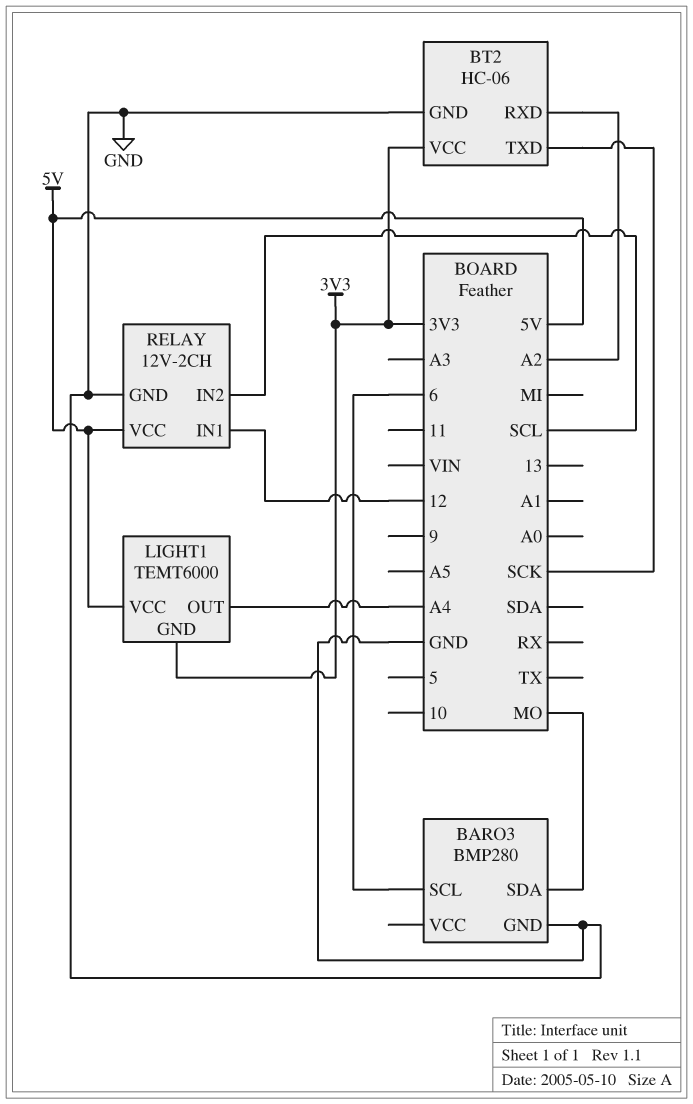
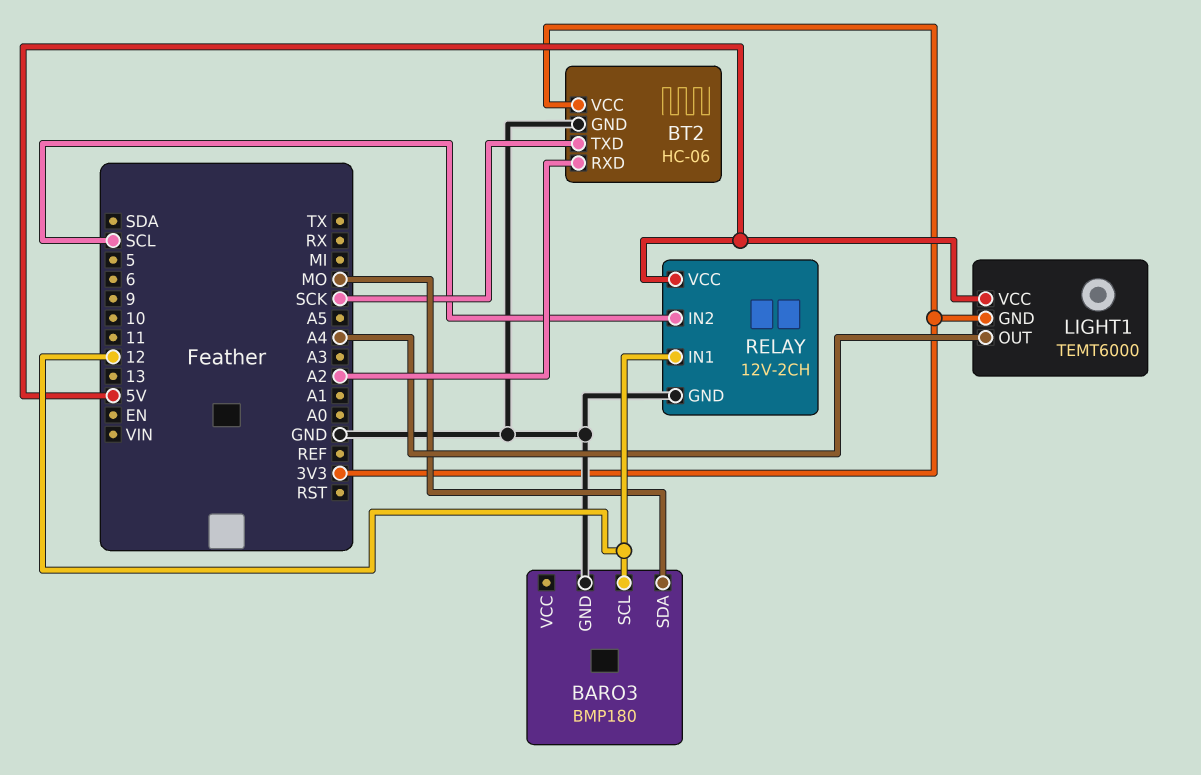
BARO3: BMP280 -> BMP180
BARO3 pin SCL: 6 -> 12

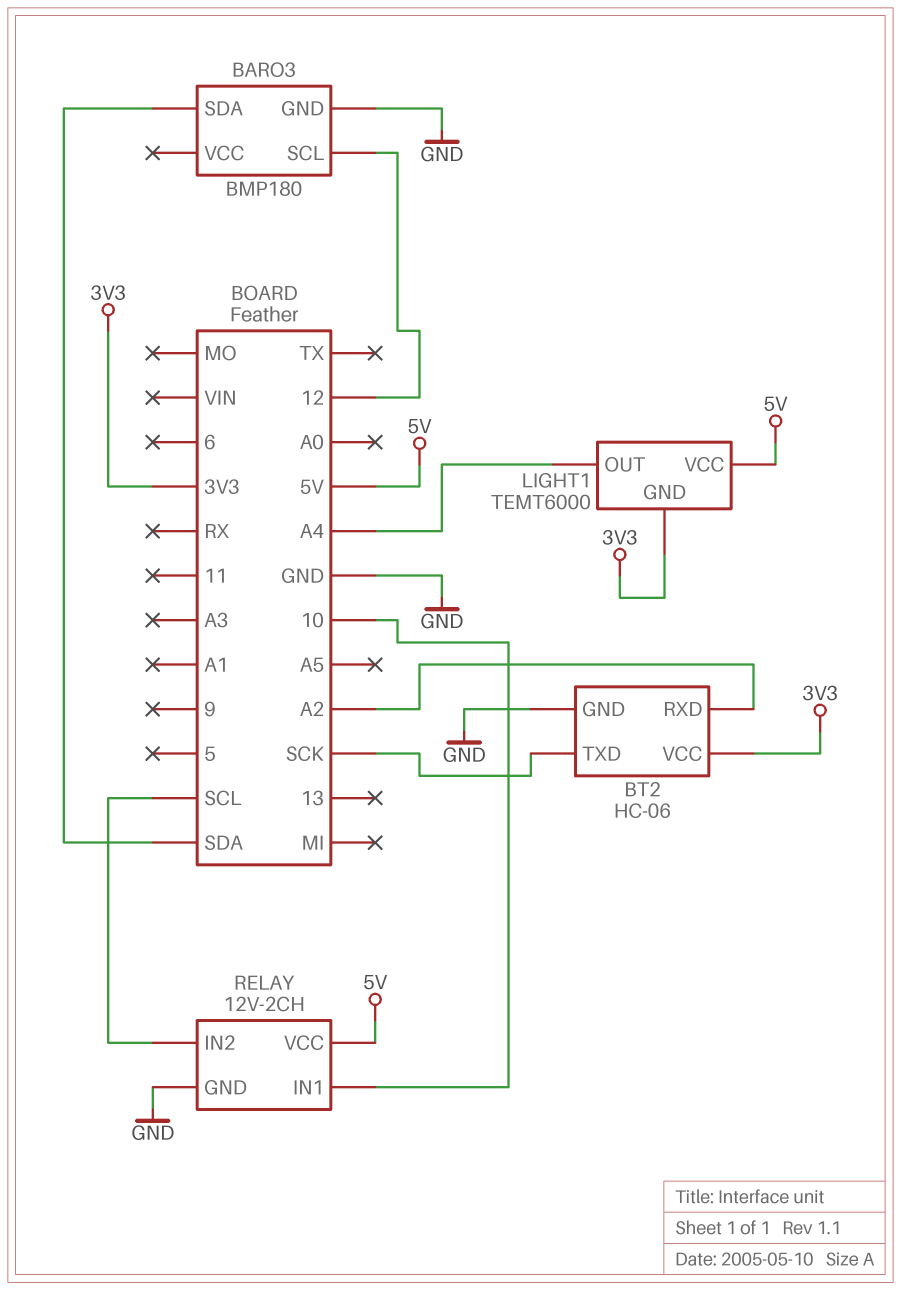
BARO3 pin SDA: MO -> SDA
RELAY pin IN1: 12 -> 10

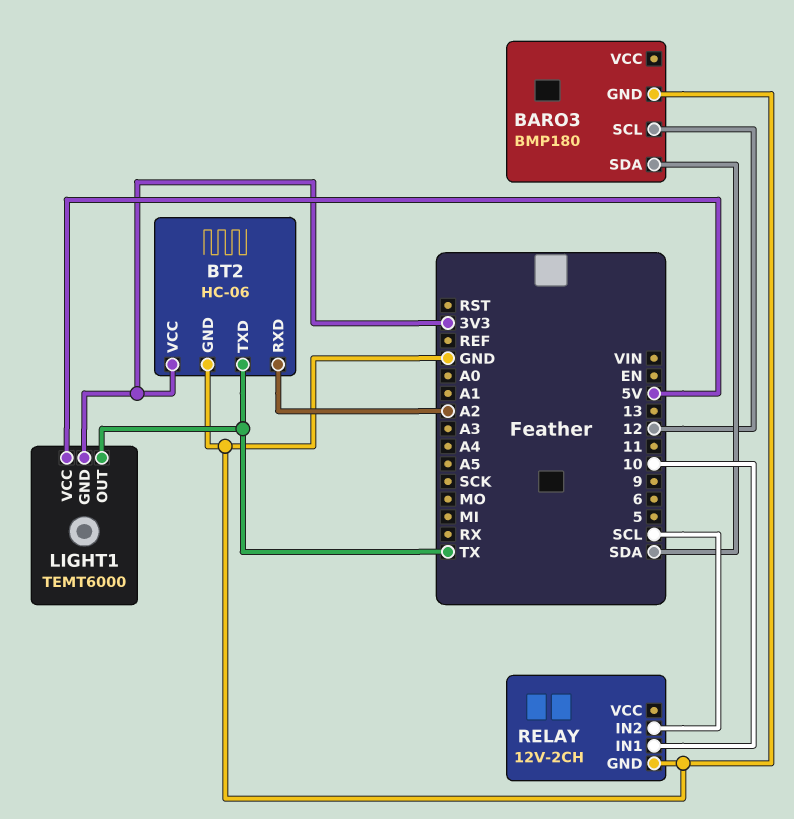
BT2 pin TXD: SCK -> TX
LIGHT1 pin OUT: A4 -> TX
RELAY pin VCC: 5V -> none

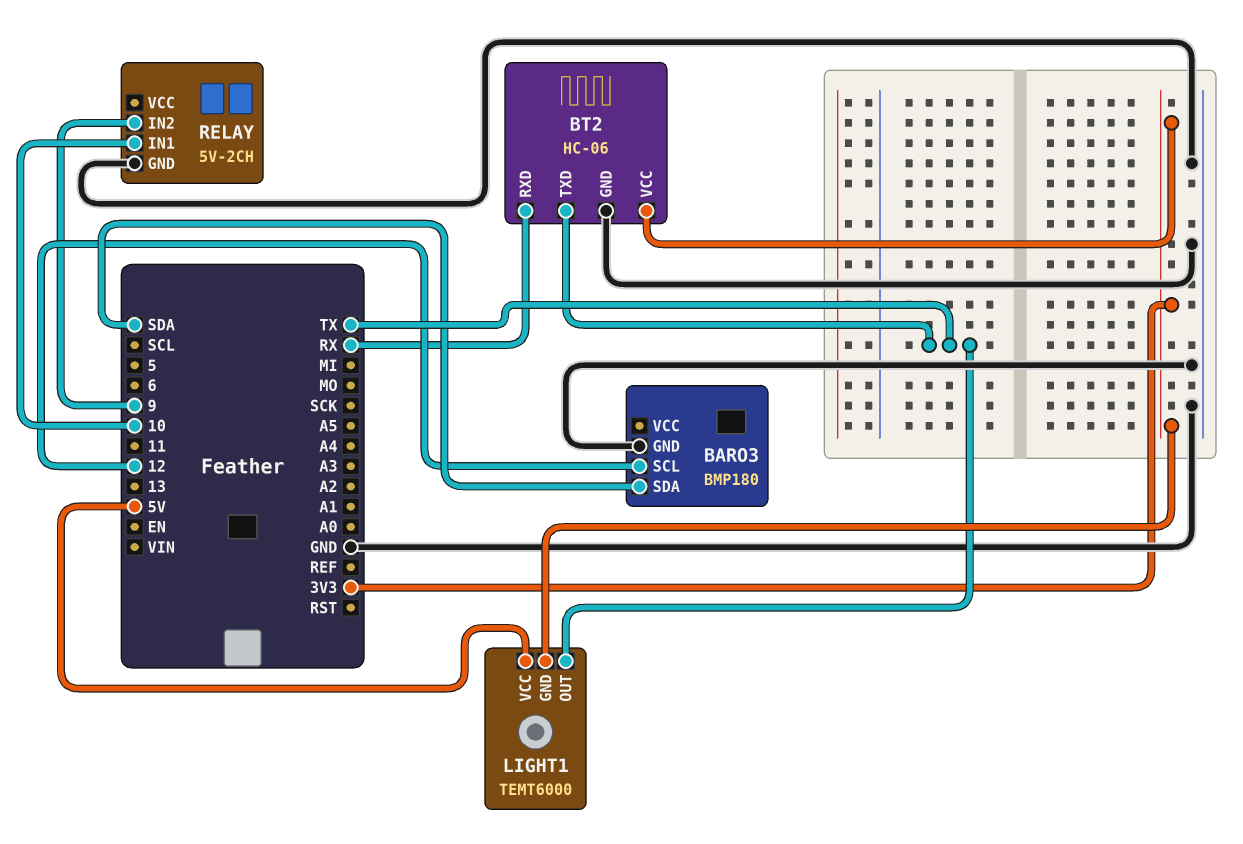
BT2 pin RXD: A2 -> RX
RELAY: 12V-2CH -> 5V-2CH
RELAY pin IN2: SCL -> 9

